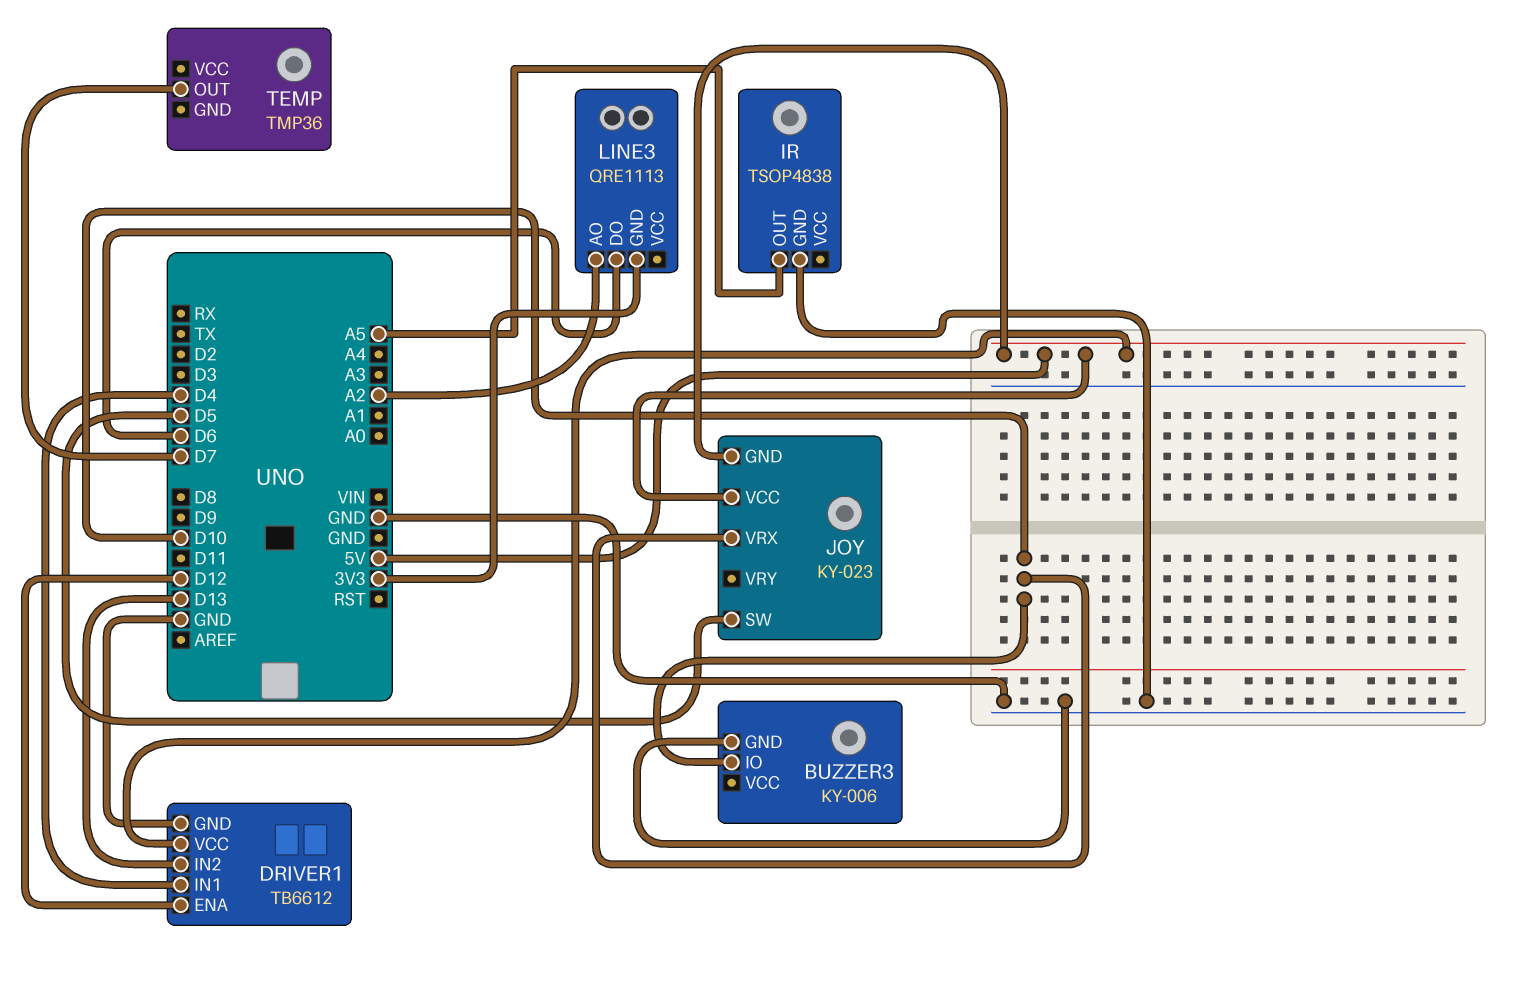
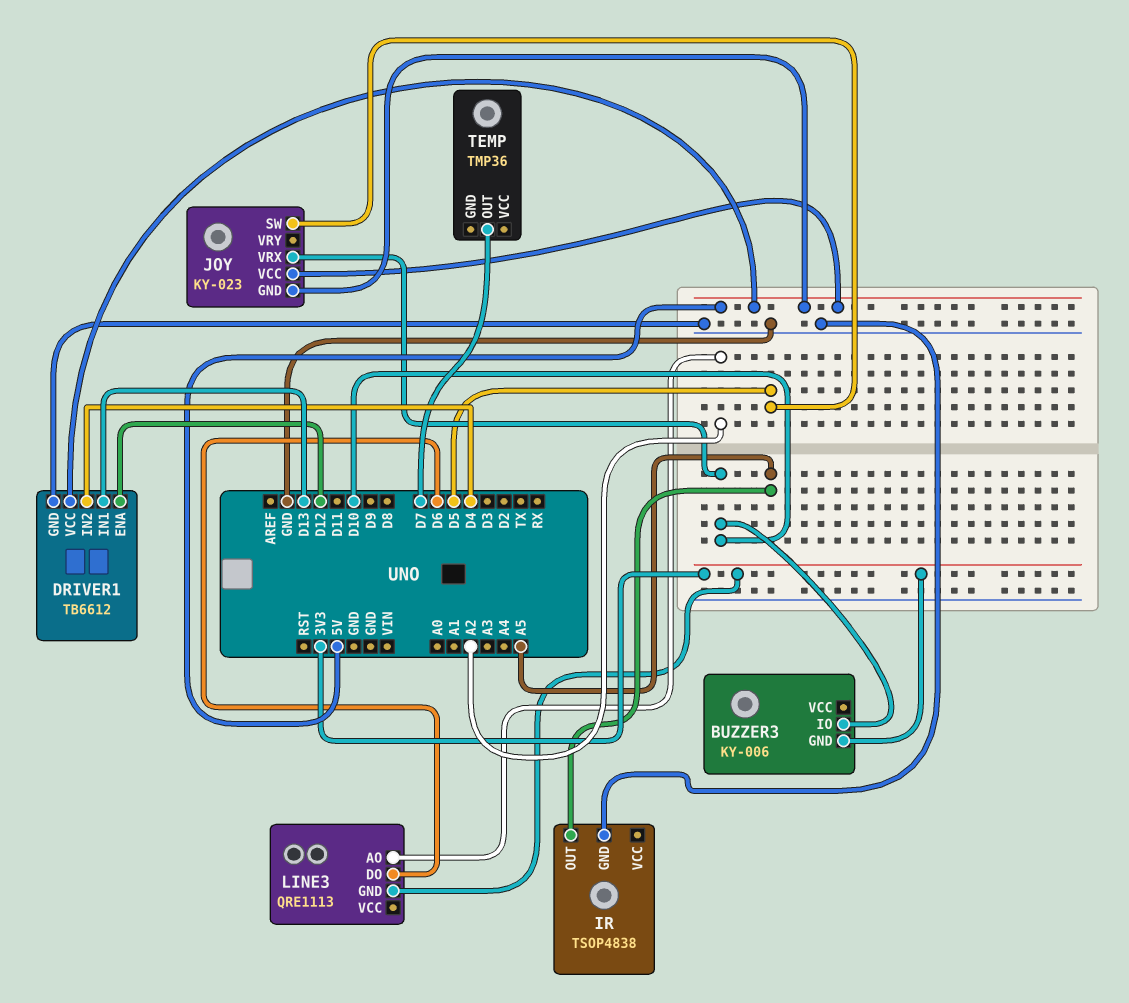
BUZZER3 pin GND: GND -> 3V3
DRIVER1 pin IN1: D4 -> D13
DRIVER1 pin IN2: D13 -> D4

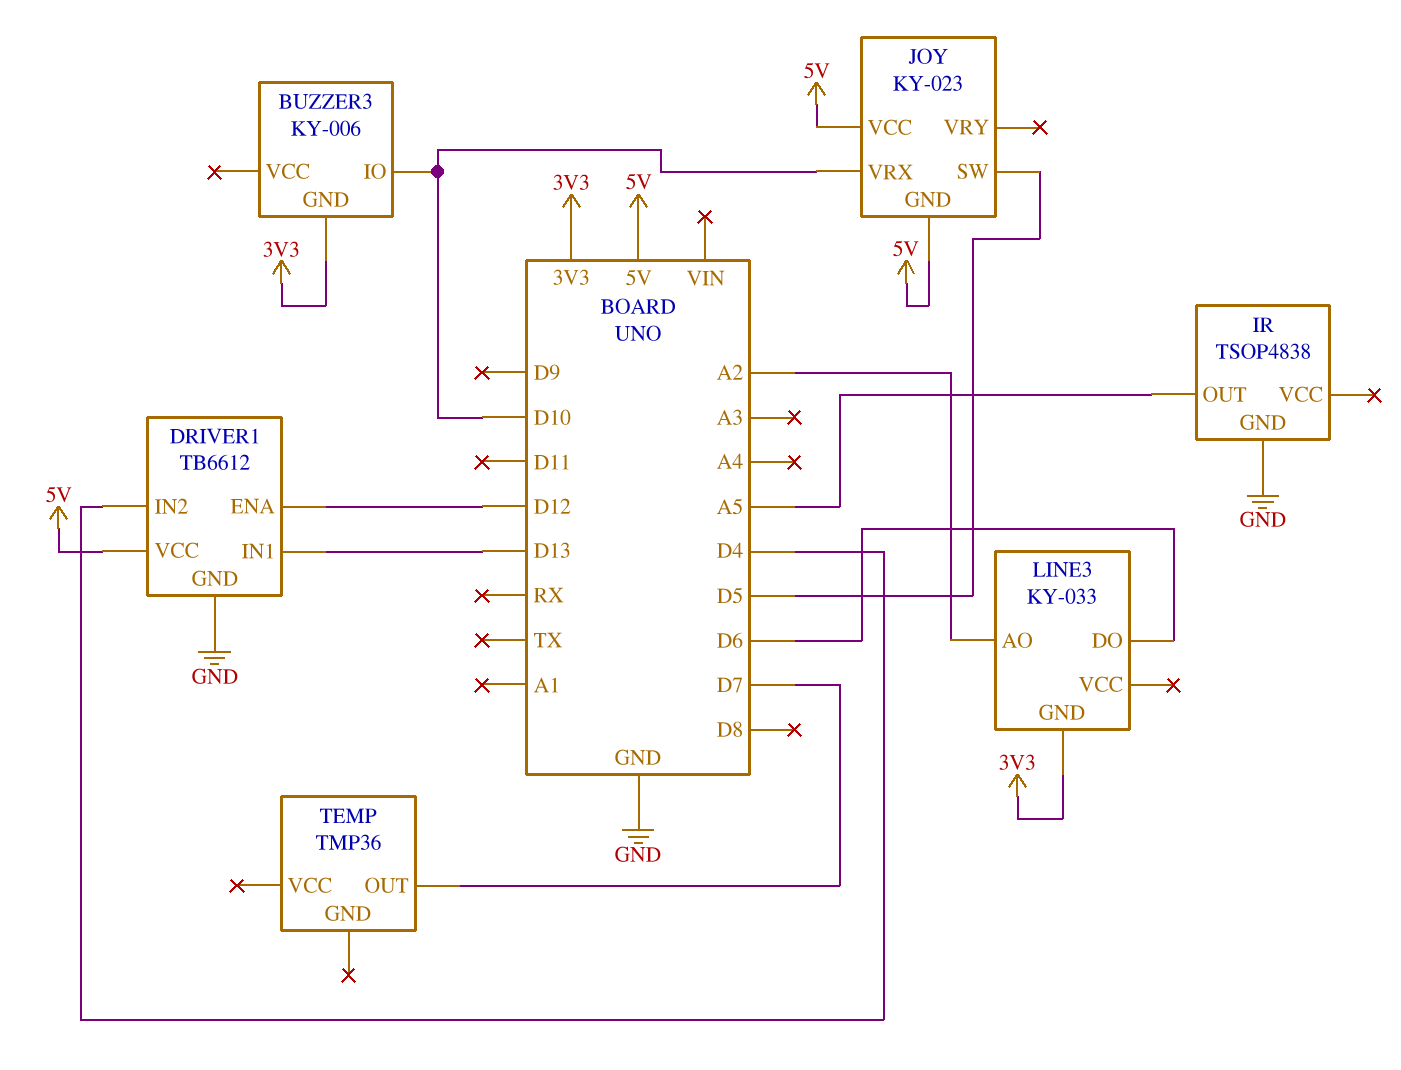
LINE3: QRE1113 -> KY-033

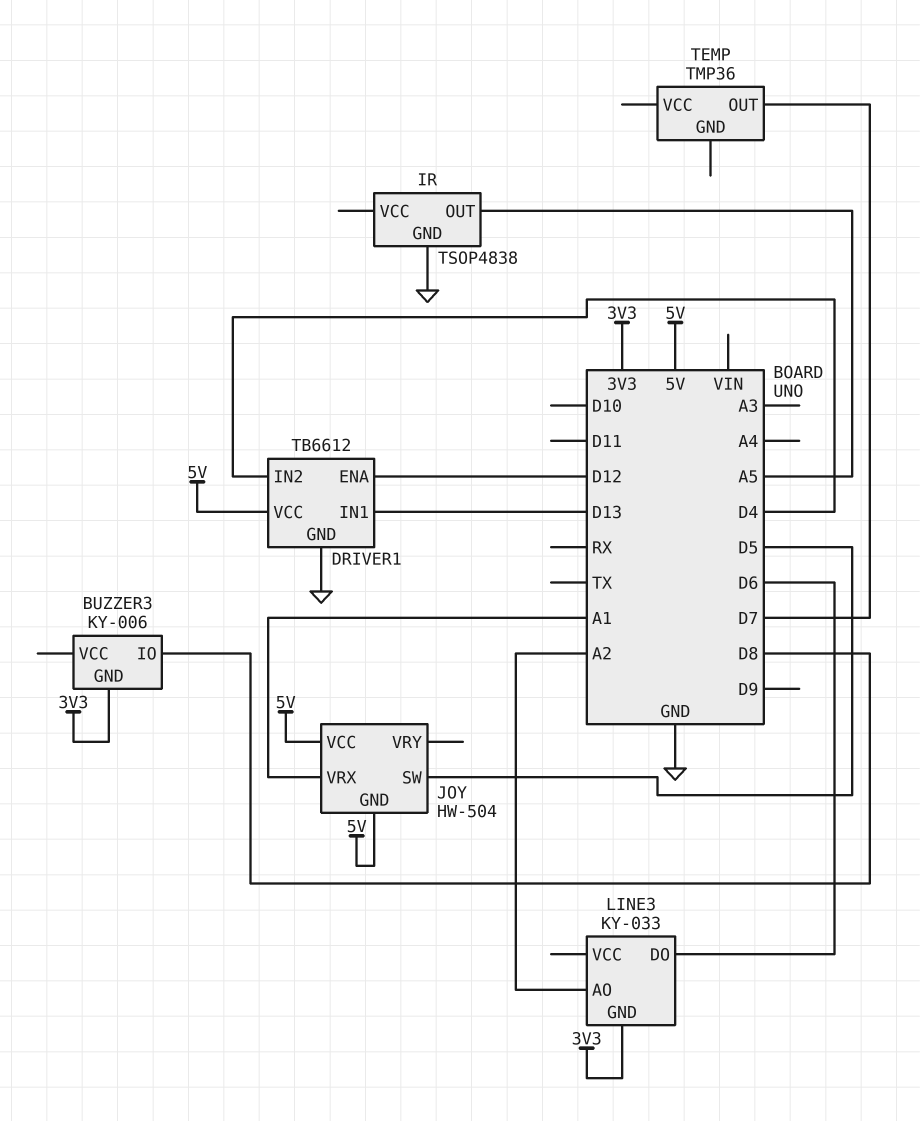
BUZZER3 pin IO: D10 -> D8
JOY: KY-023 -> HW-504
JOY pin VRX: D10 -> A1

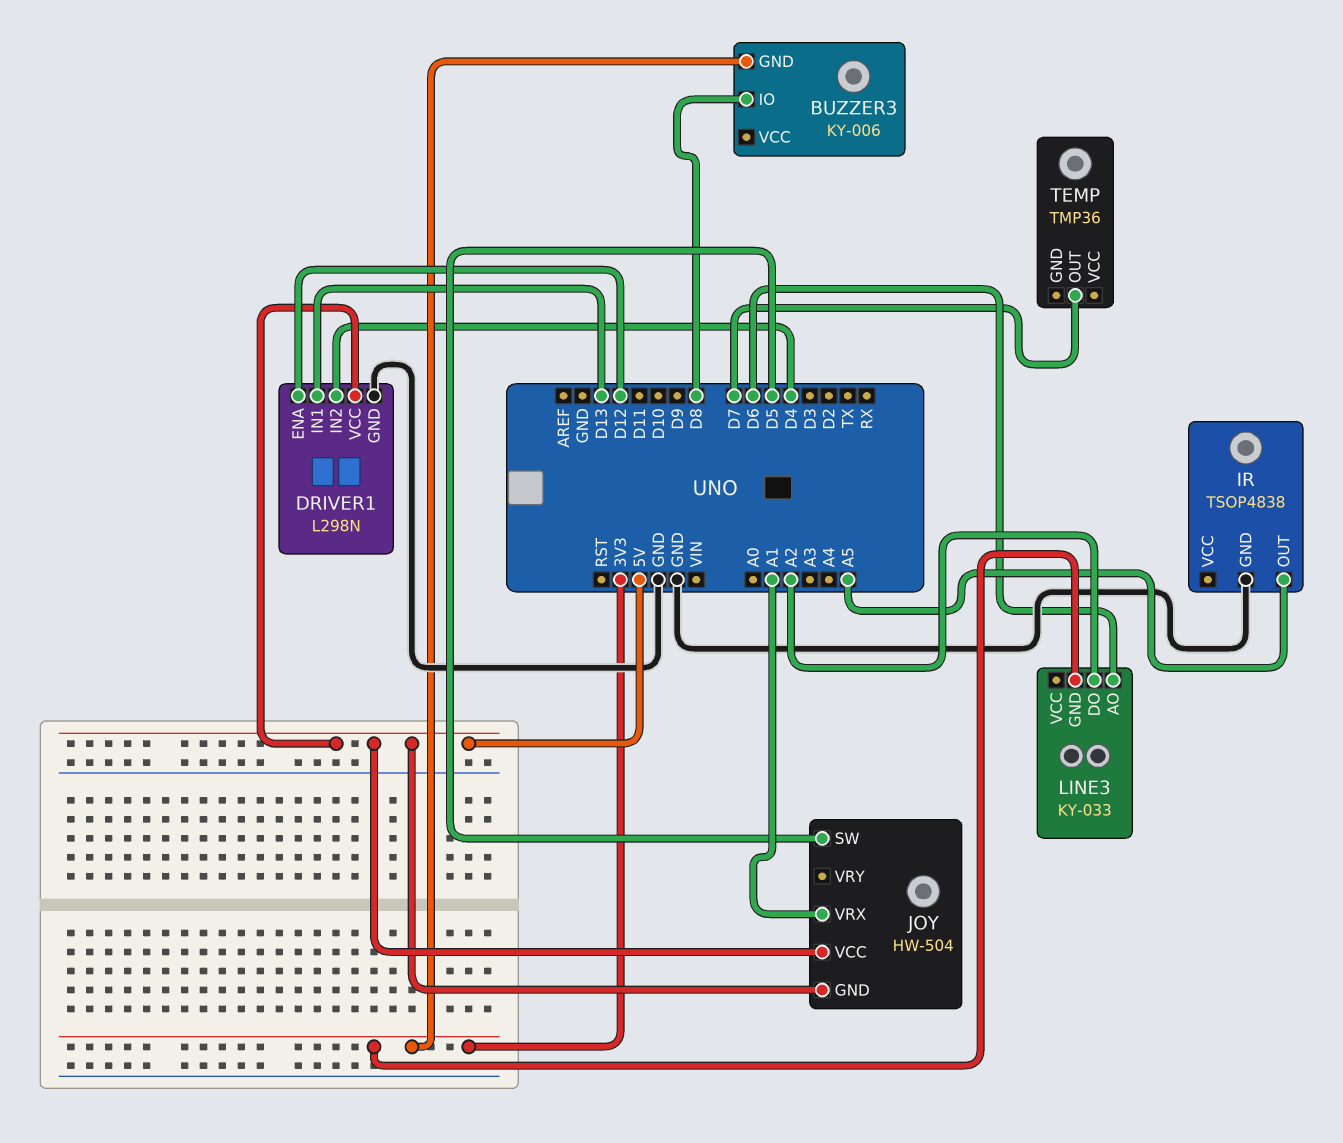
DRIVER1: TB6612 -> L298N
LINE3 pin AO: A2 -> D6
LINE3 pin DO: D6 -> A2

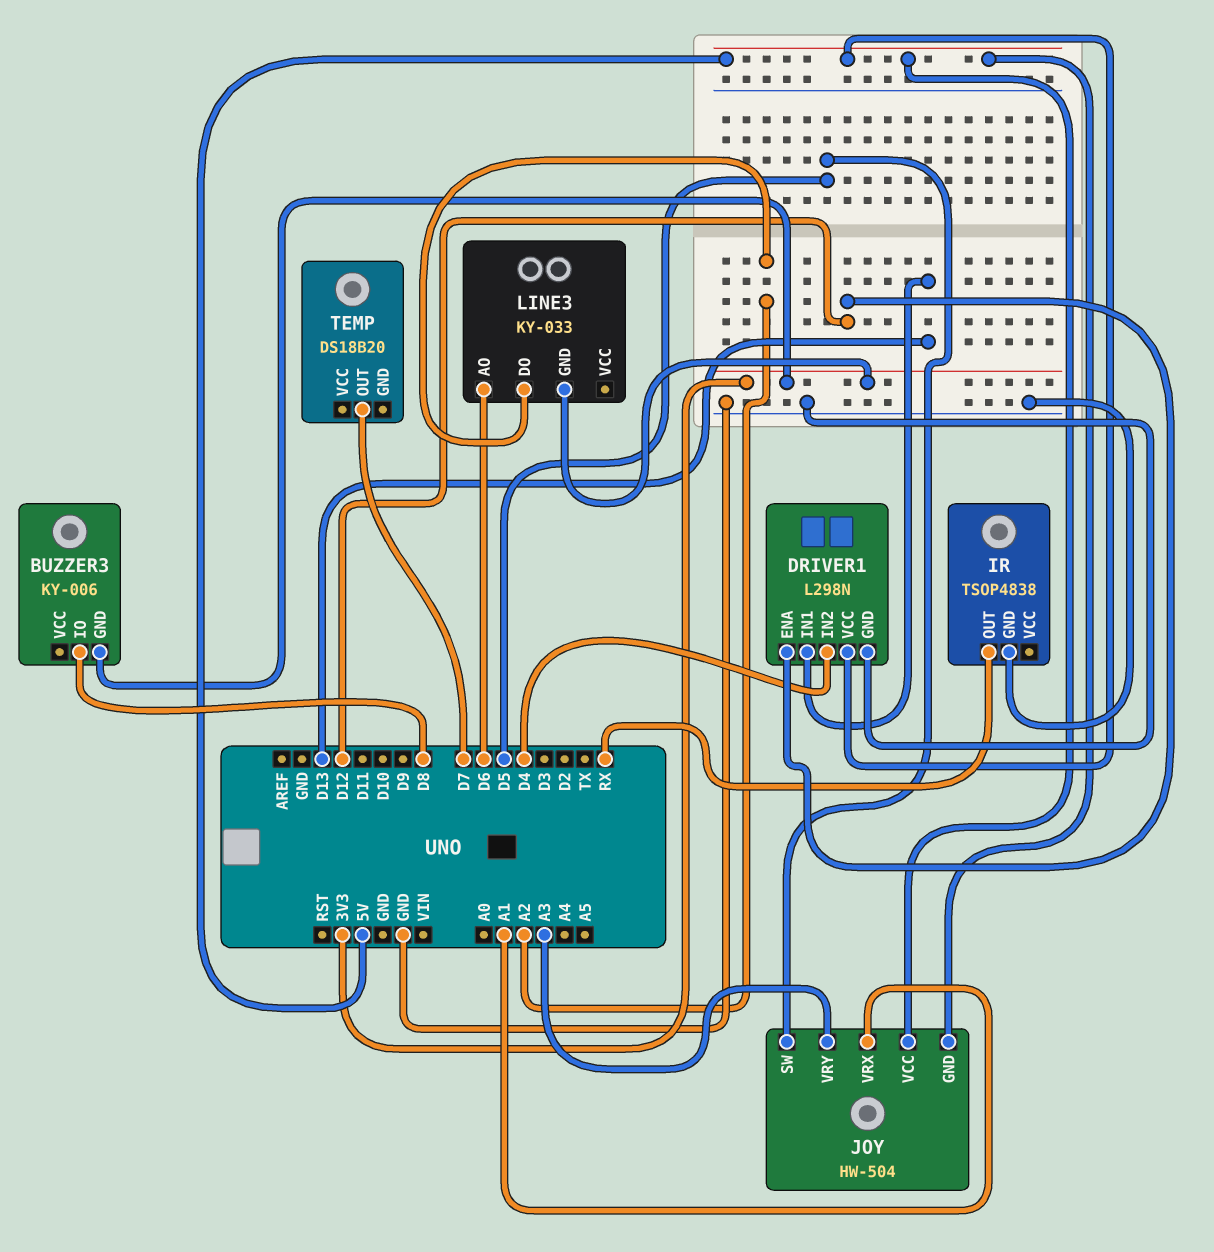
IR pin OUT: A5 -> RX
JOY pin VRY: none -> A3
TEMP: TMP36 -> DS18B20

